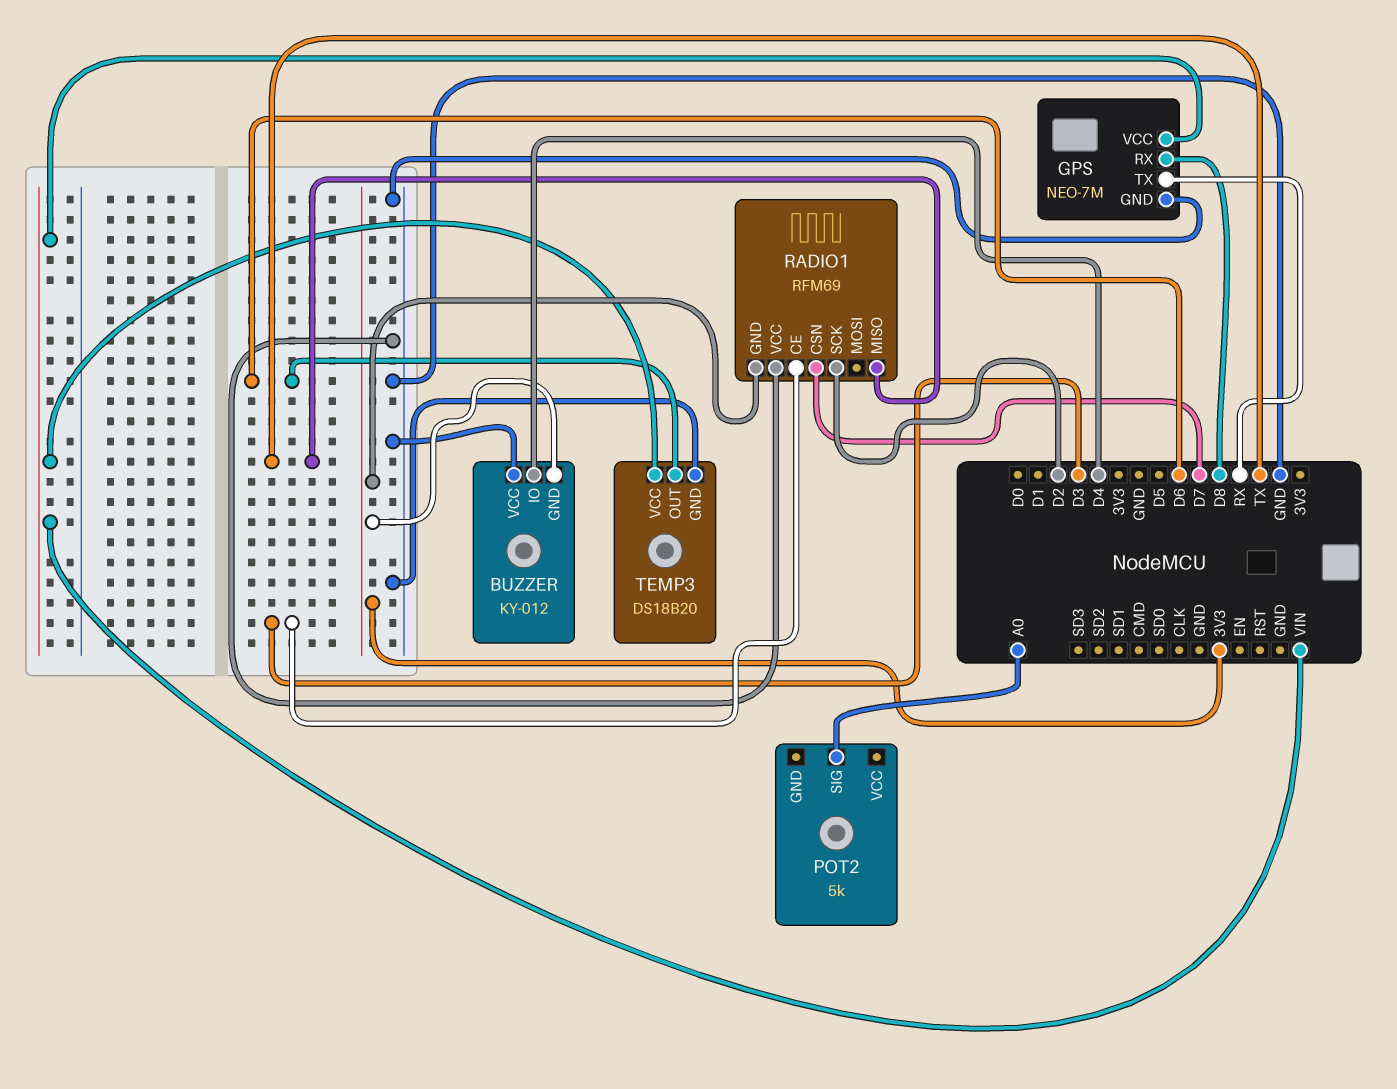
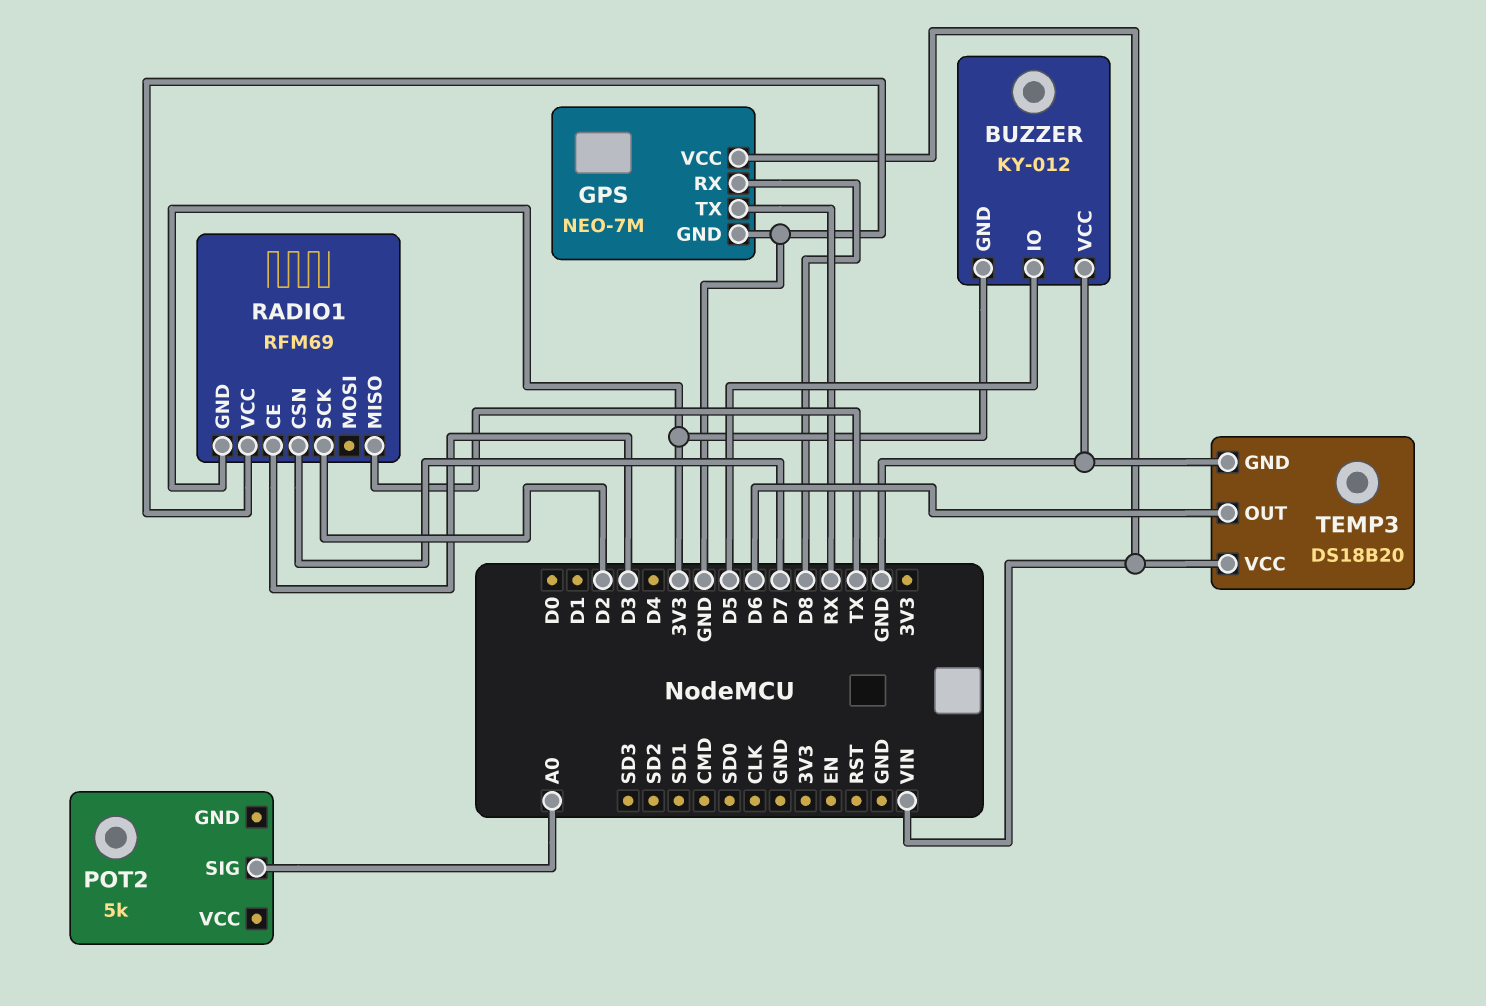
BUZZER pin IO: D4 -> D5

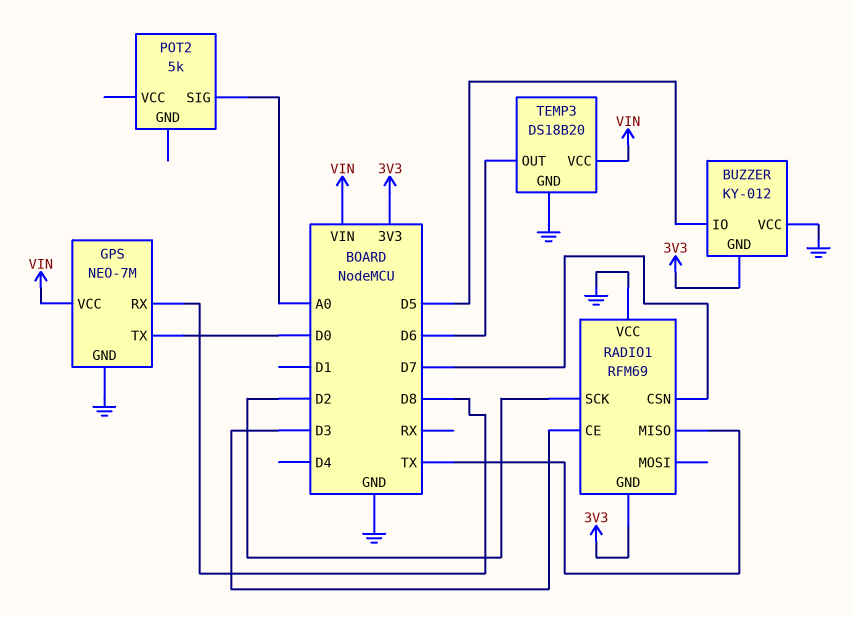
GPS pin TX: RX -> D0

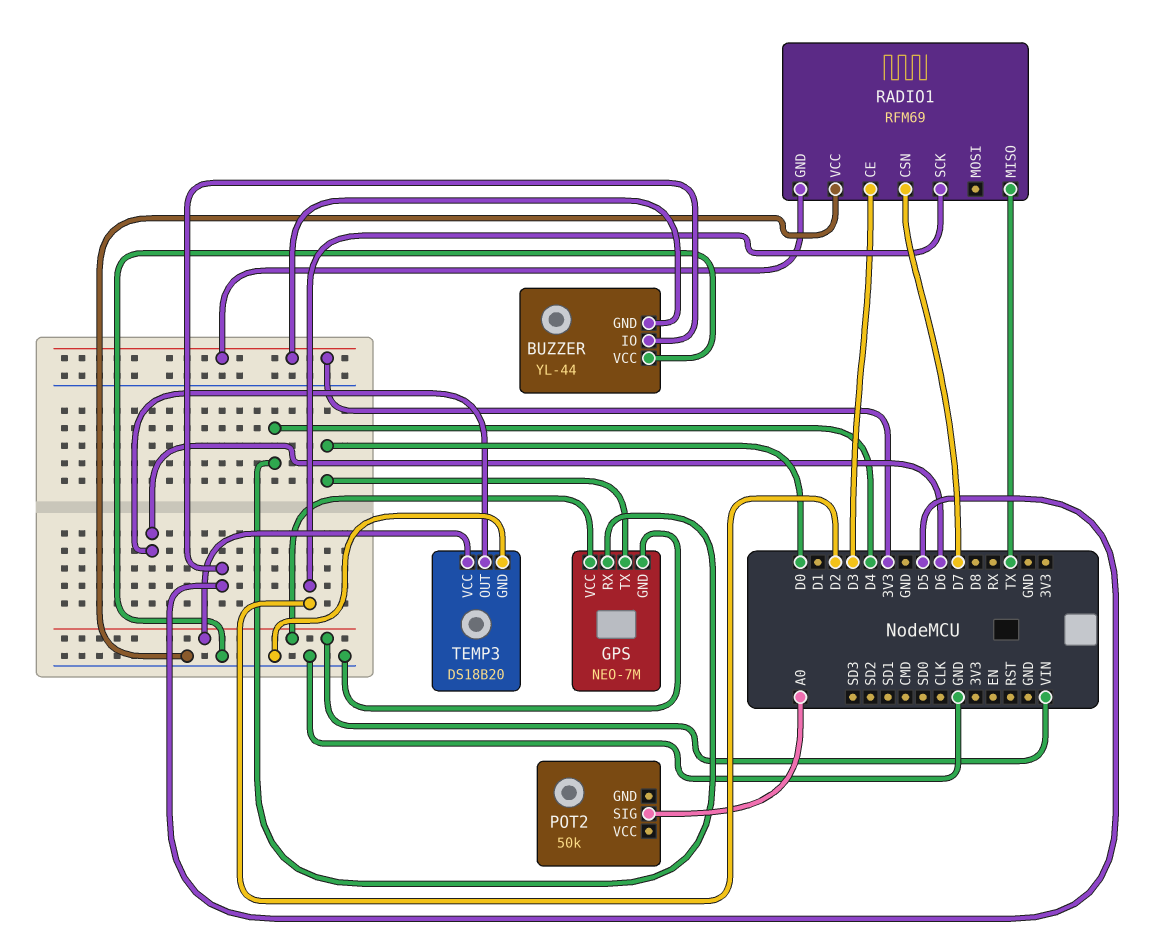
BUZZER: KY-012 -> YL-44
GPS pin RX: D8 -> D4
POT2: 5k -> 50k

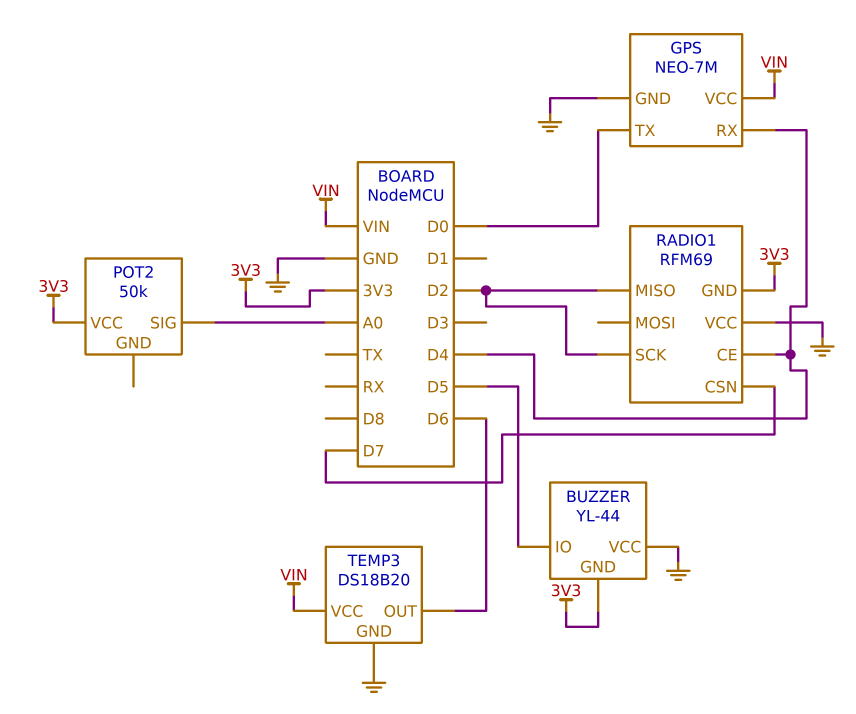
POT2 pin VCC: none -> 3V3
RADIO1 pin CE: D3 -> D4
RADIO1 pin MISO: TX -> D2

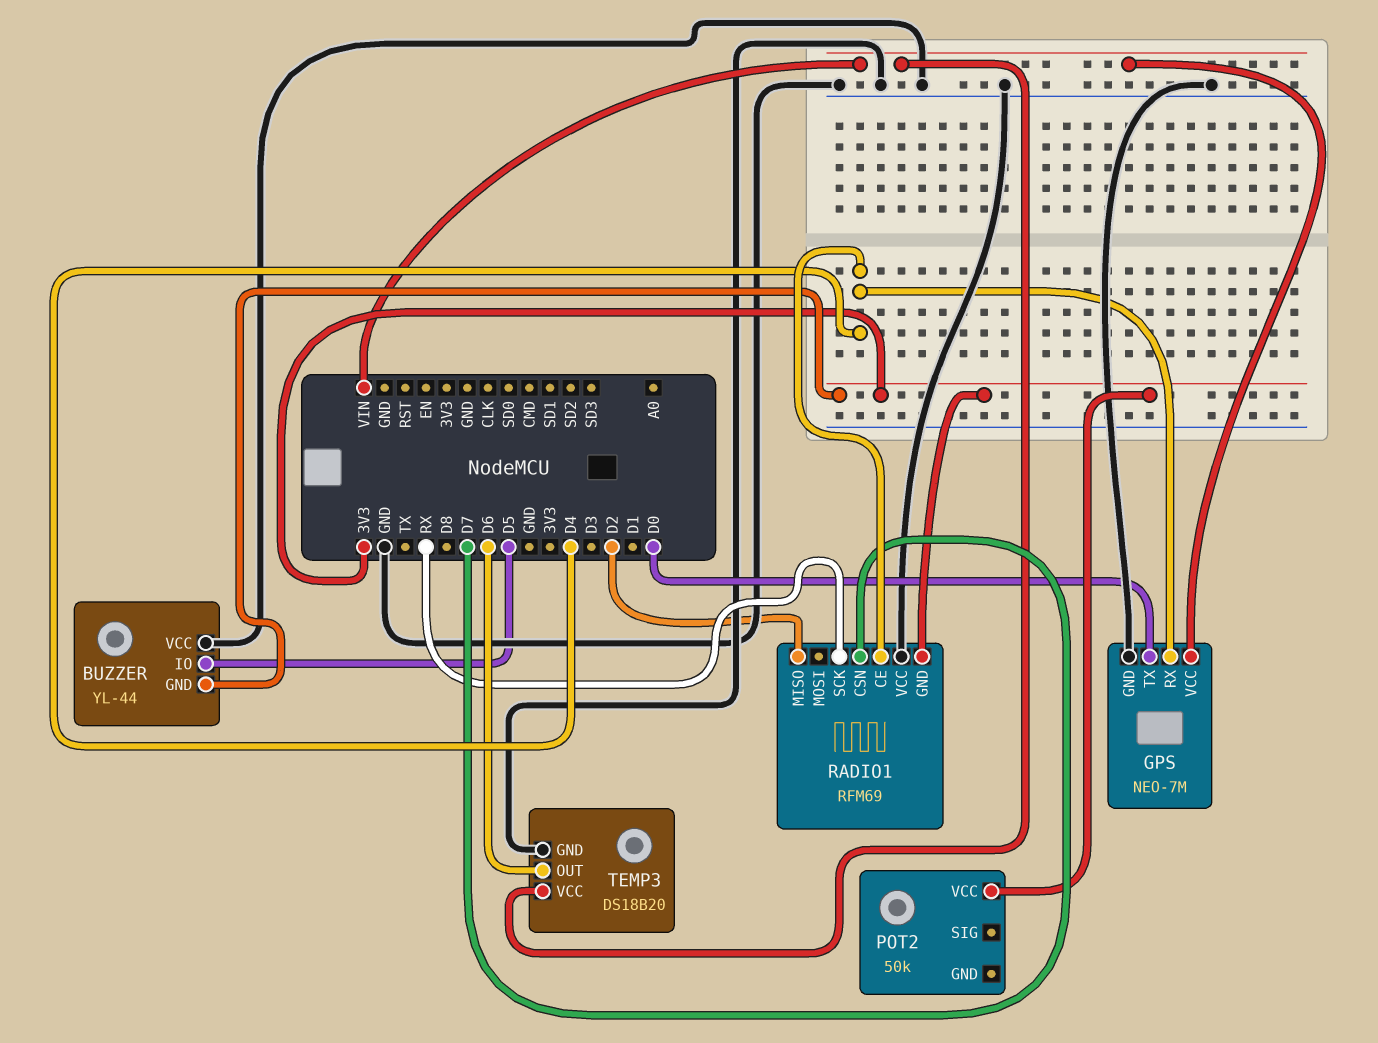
POT2 pin SIG: A0 -> none
RADIO1 pin SCK: D2 -> RX

